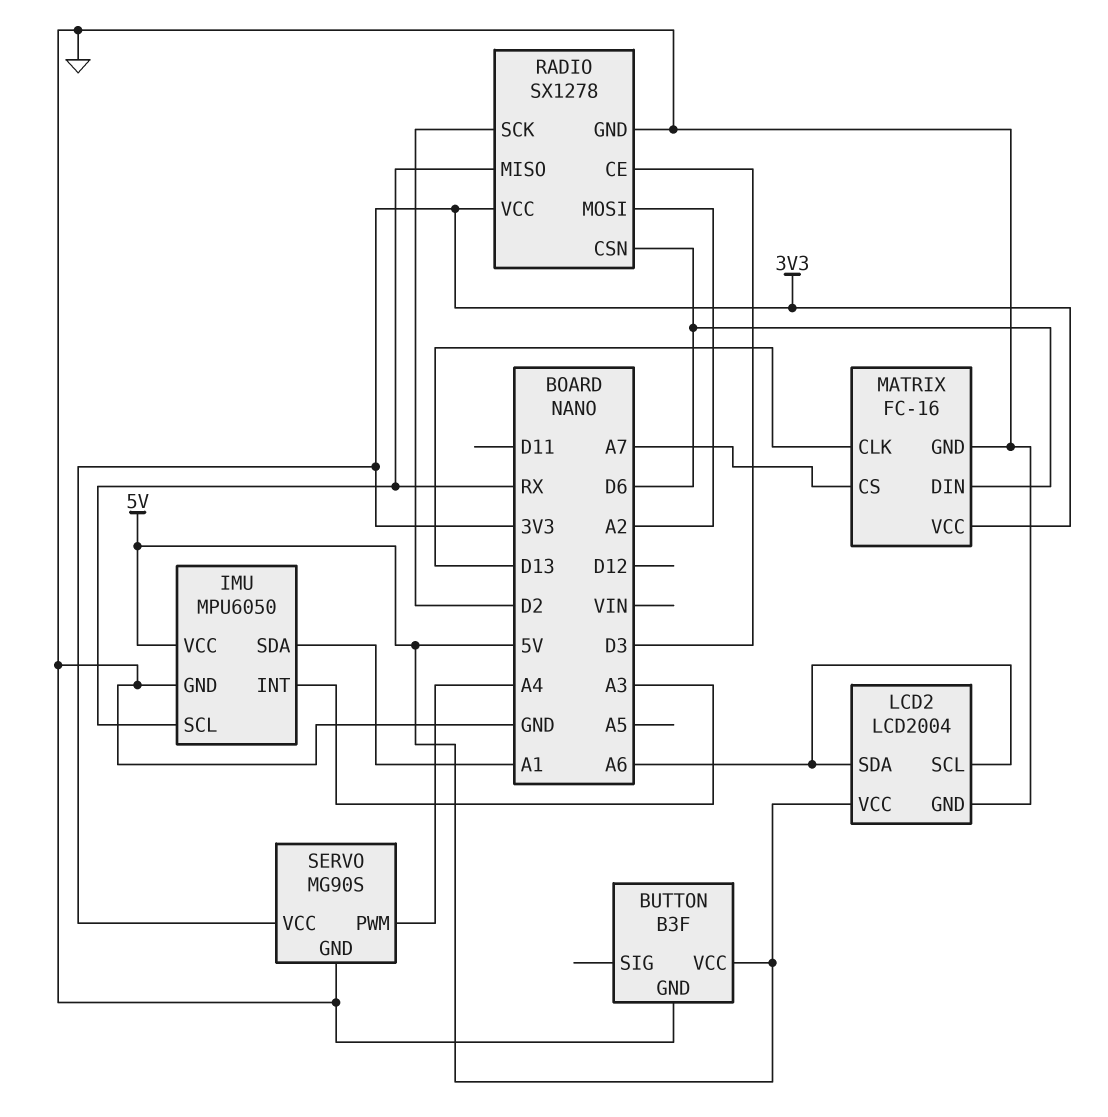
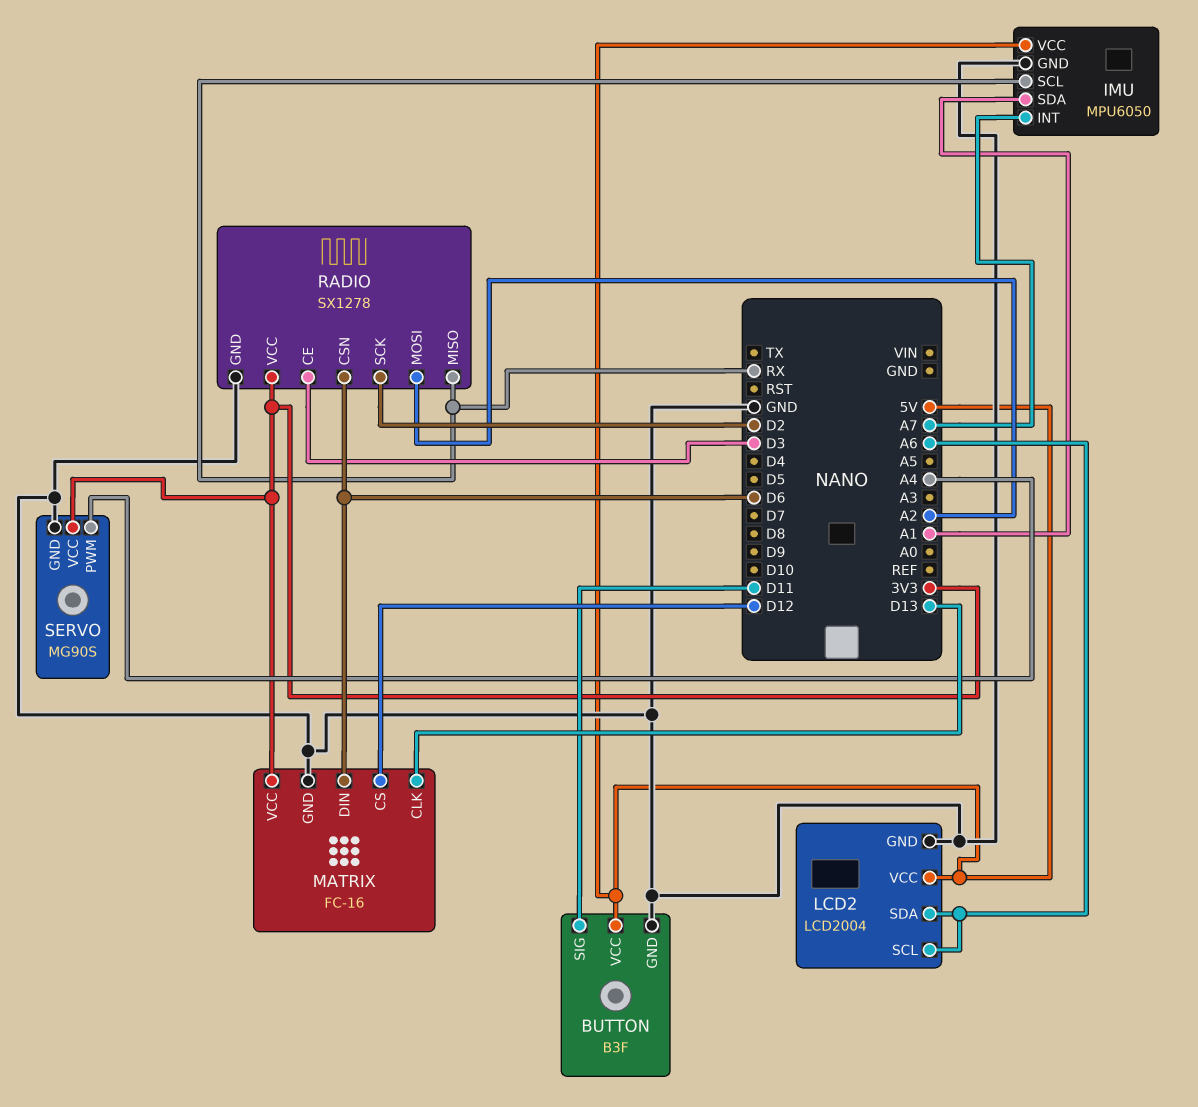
BUTTON pin SIG: none -> D11
IMU pin INT: A3 -> A7
MATRIX pin CS: A7 -> D12

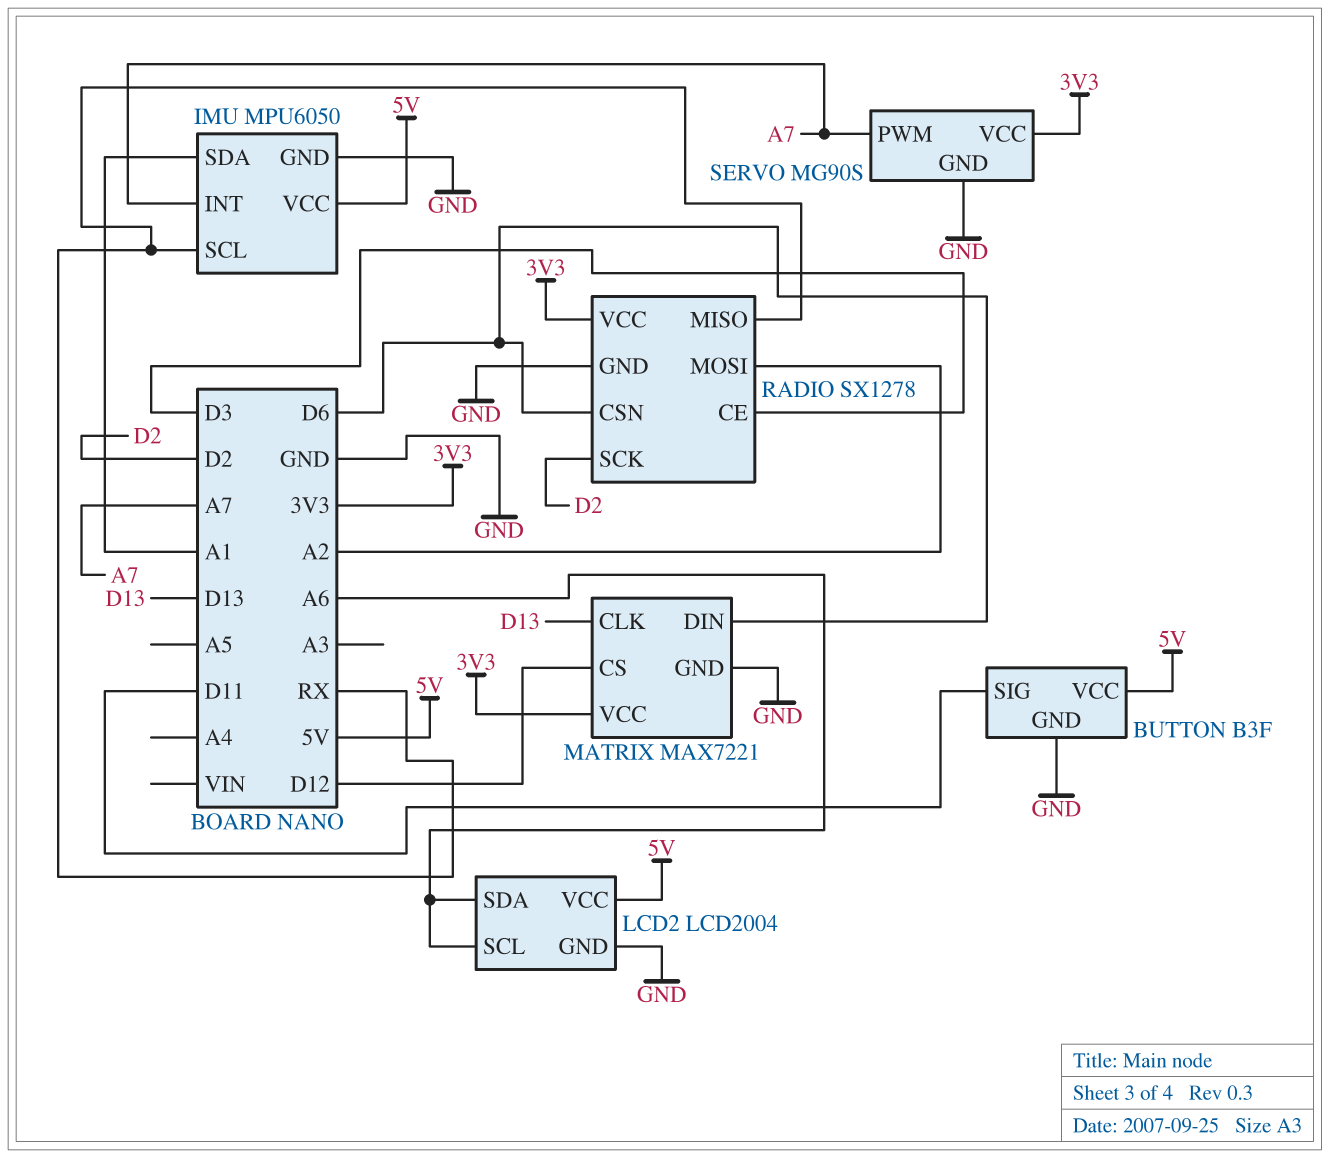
MATRIX: FC-16 -> MAX7221
SERVO pin PWM: A4 -> A7

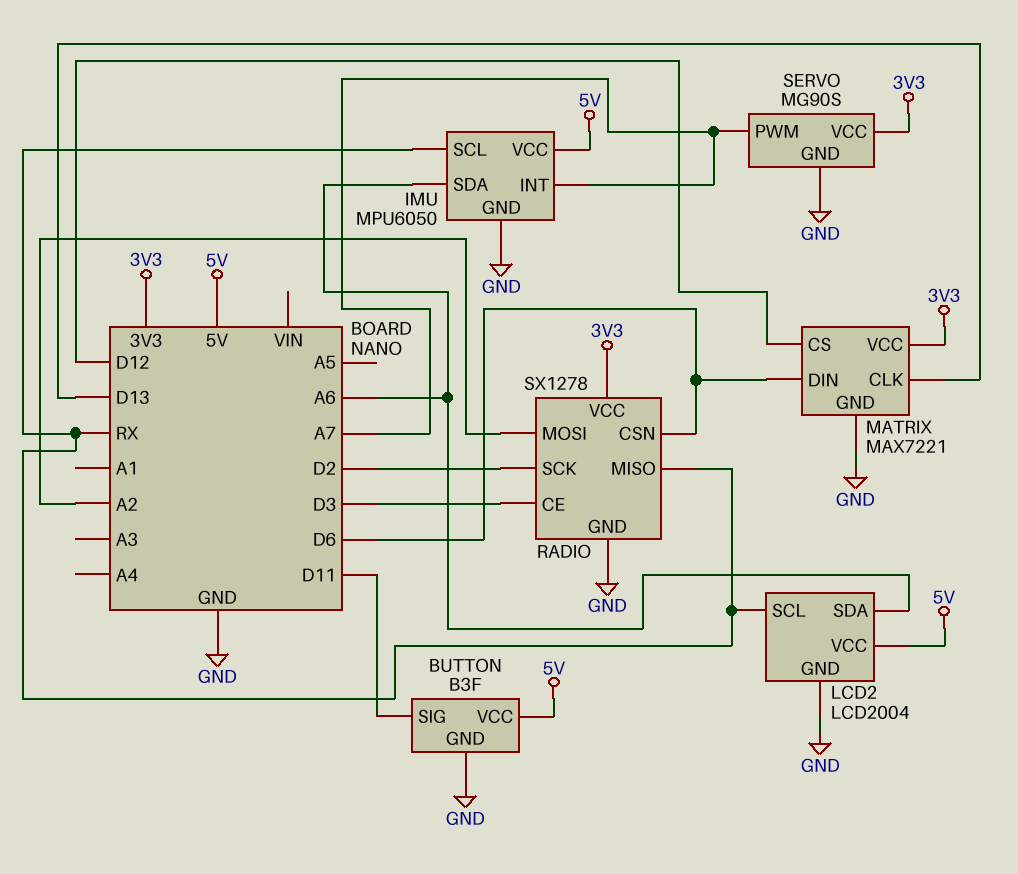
IMU pin SDA: A1 -> A6
LCD2 pin SCL: A6 -> RX

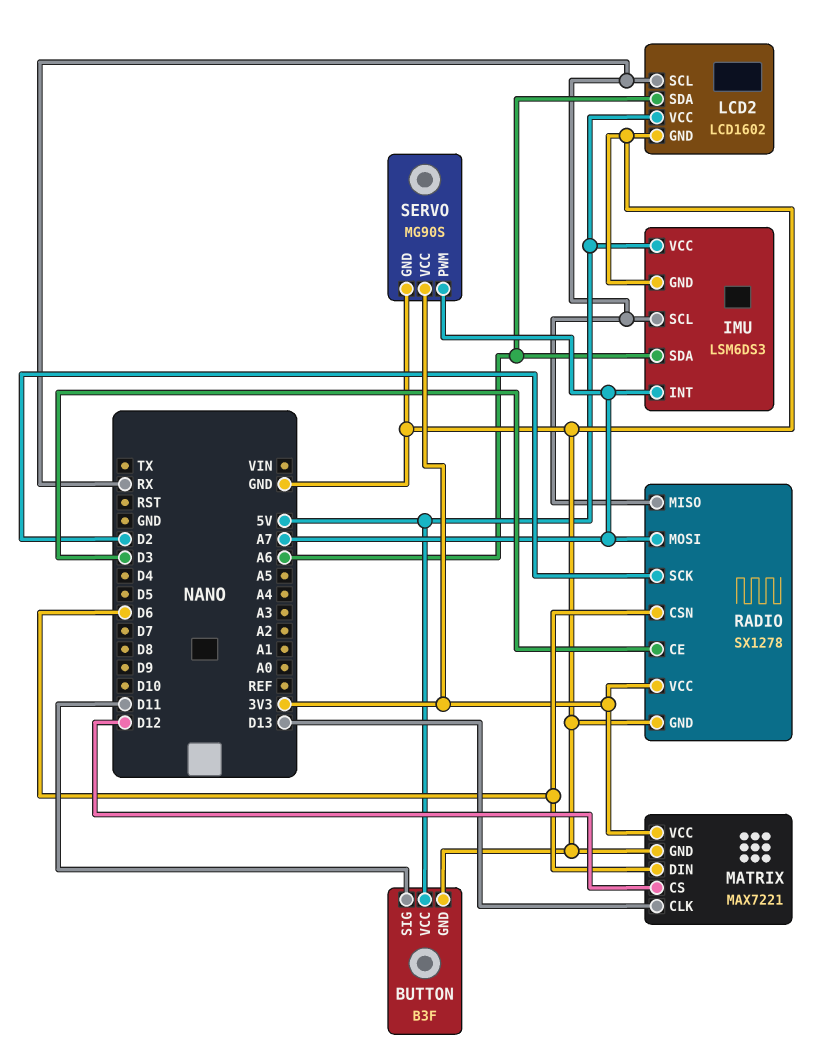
IMU: MPU6050 -> LSM6DS3
LCD2: LCD2004 -> LCD1602
RADIO pin MOSI: A2 -> A7

